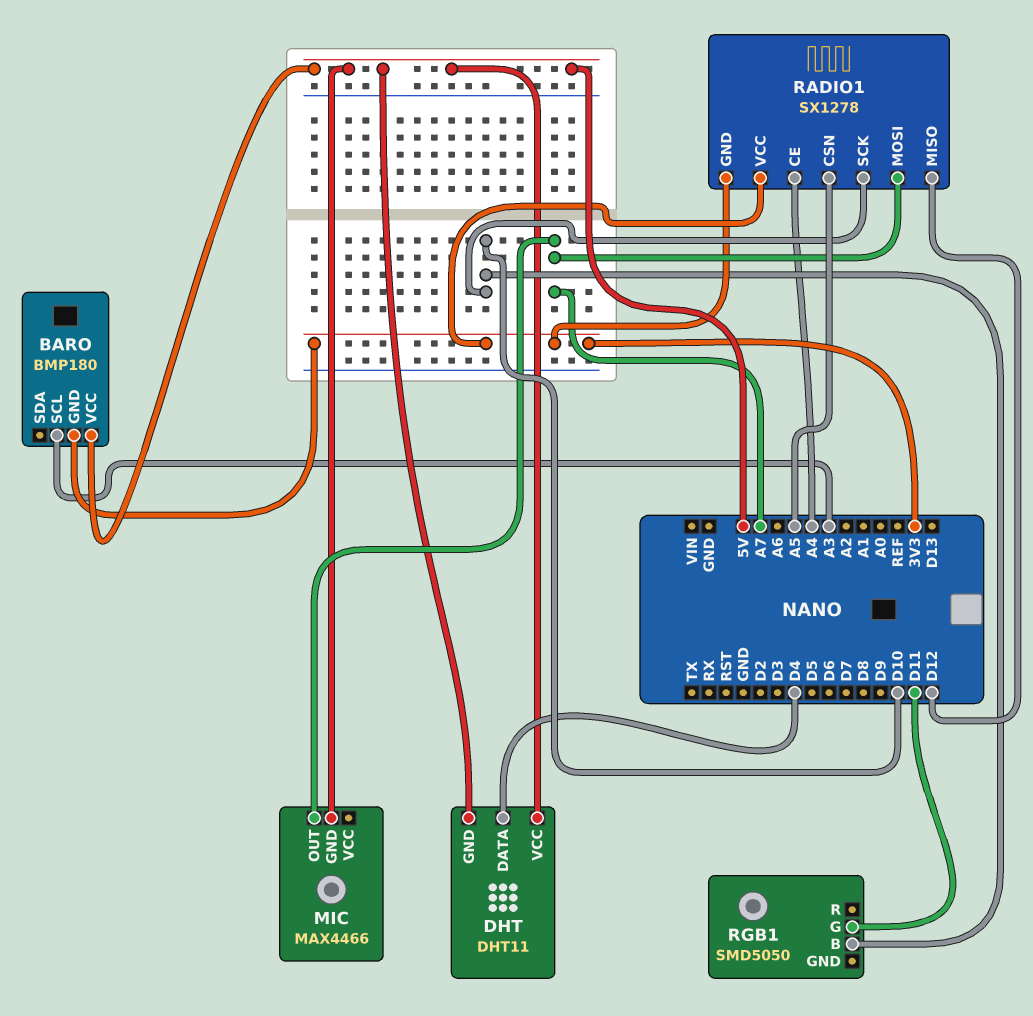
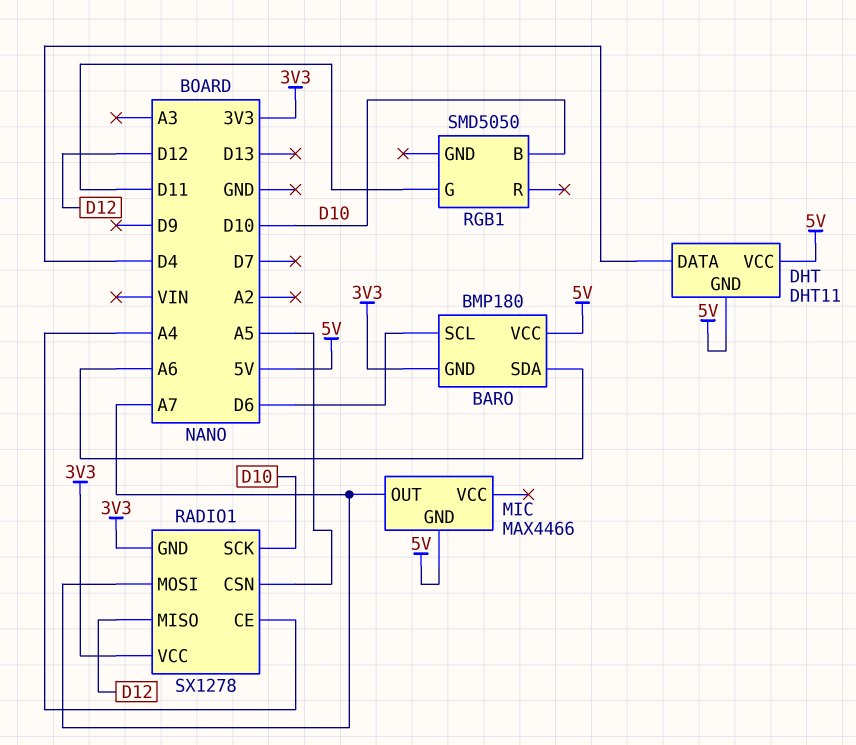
BARO pin SCL: A3 -> D6
BARO pin SDA: none -> A6

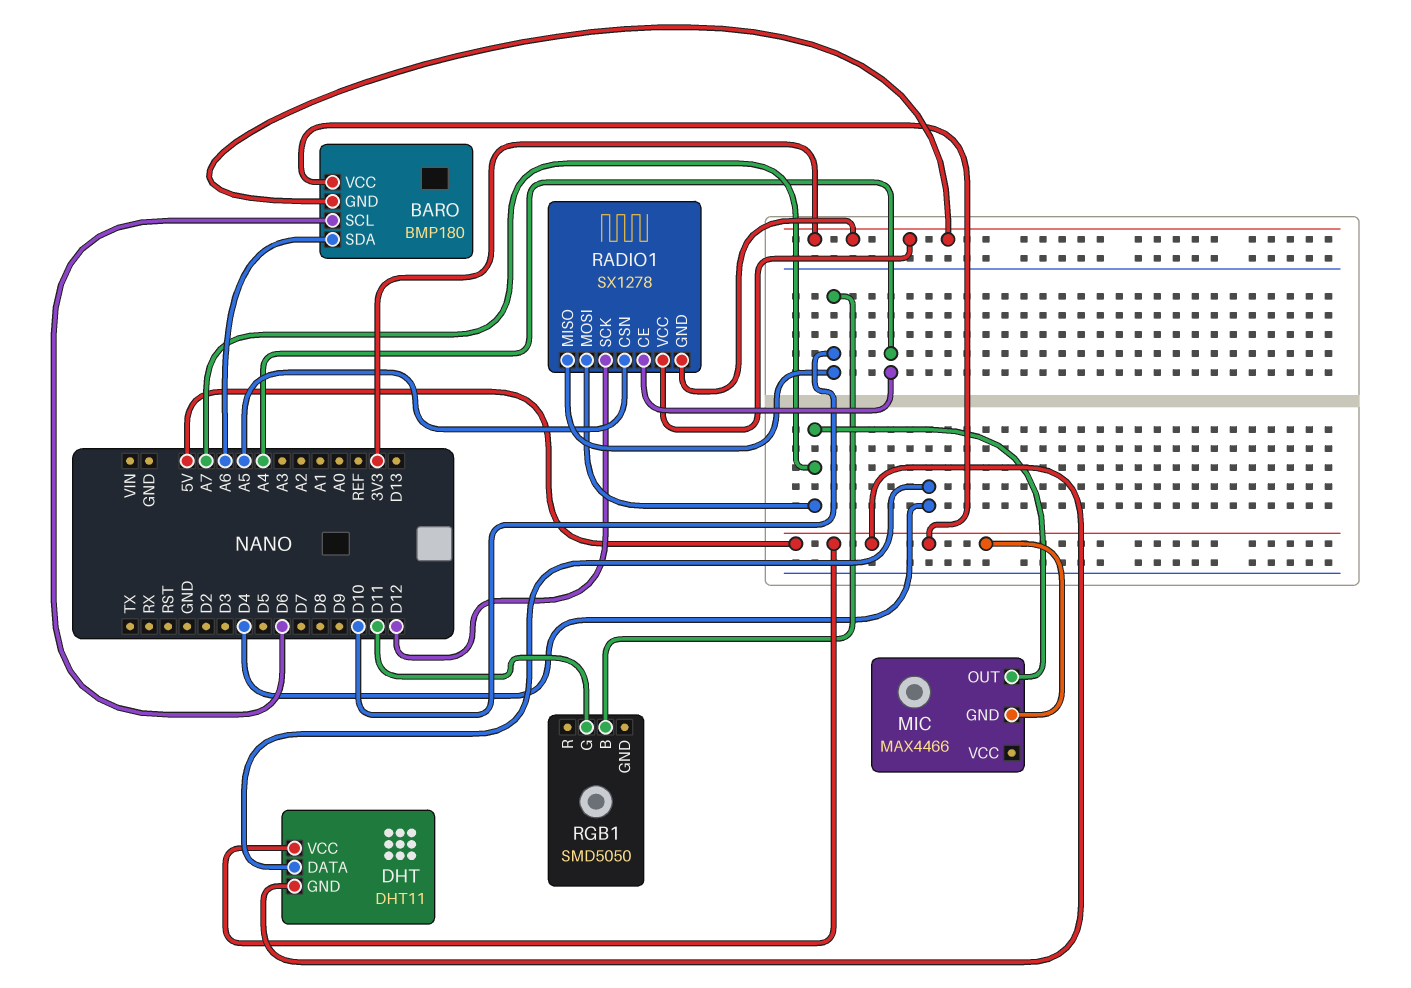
RADIO1 pin MISO: D12 -> D10
RADIO1 pin SCK: D10 -> D12

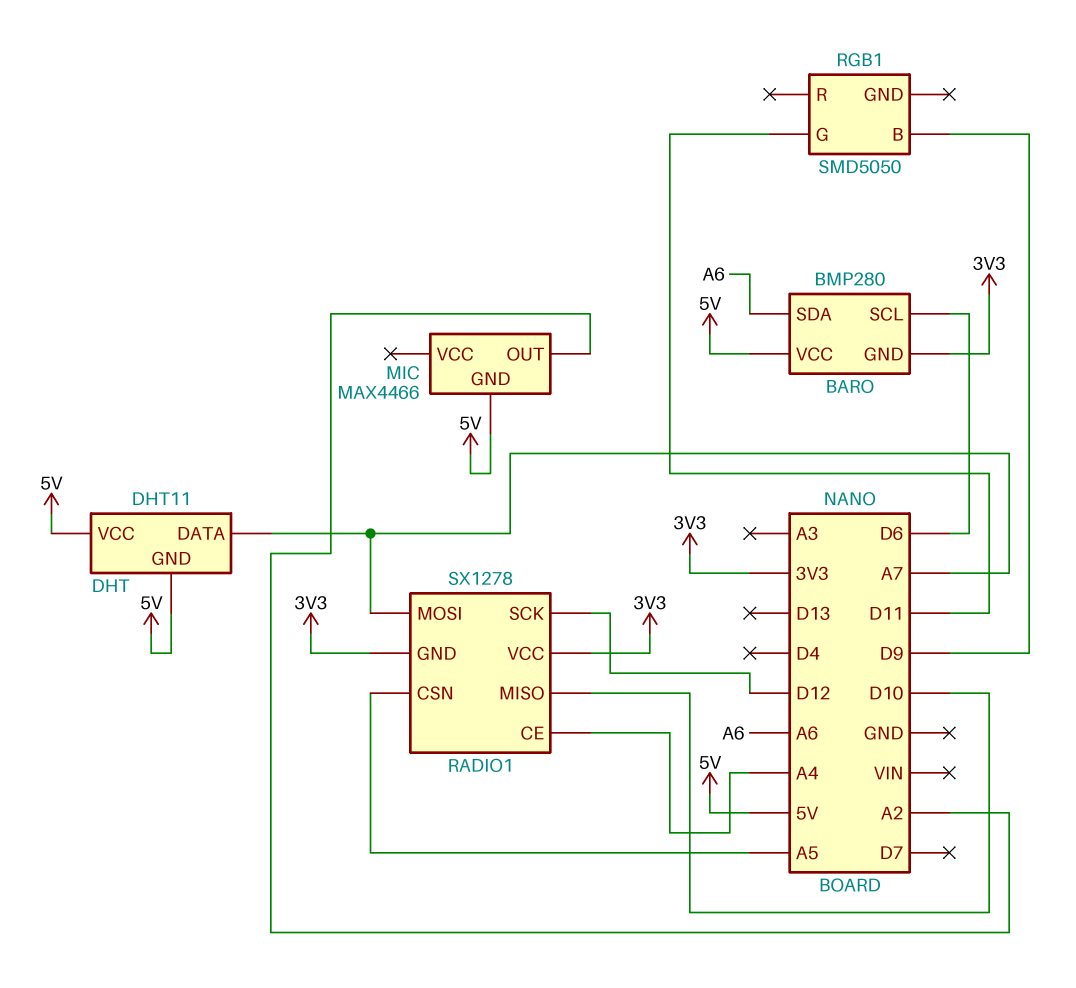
BARO: BMP180 -> BMP280
DHT pin DATA: D4 -> A7
MIC pin OUT: A7 -> A2
RGB1 pin B: D10 -> D9

